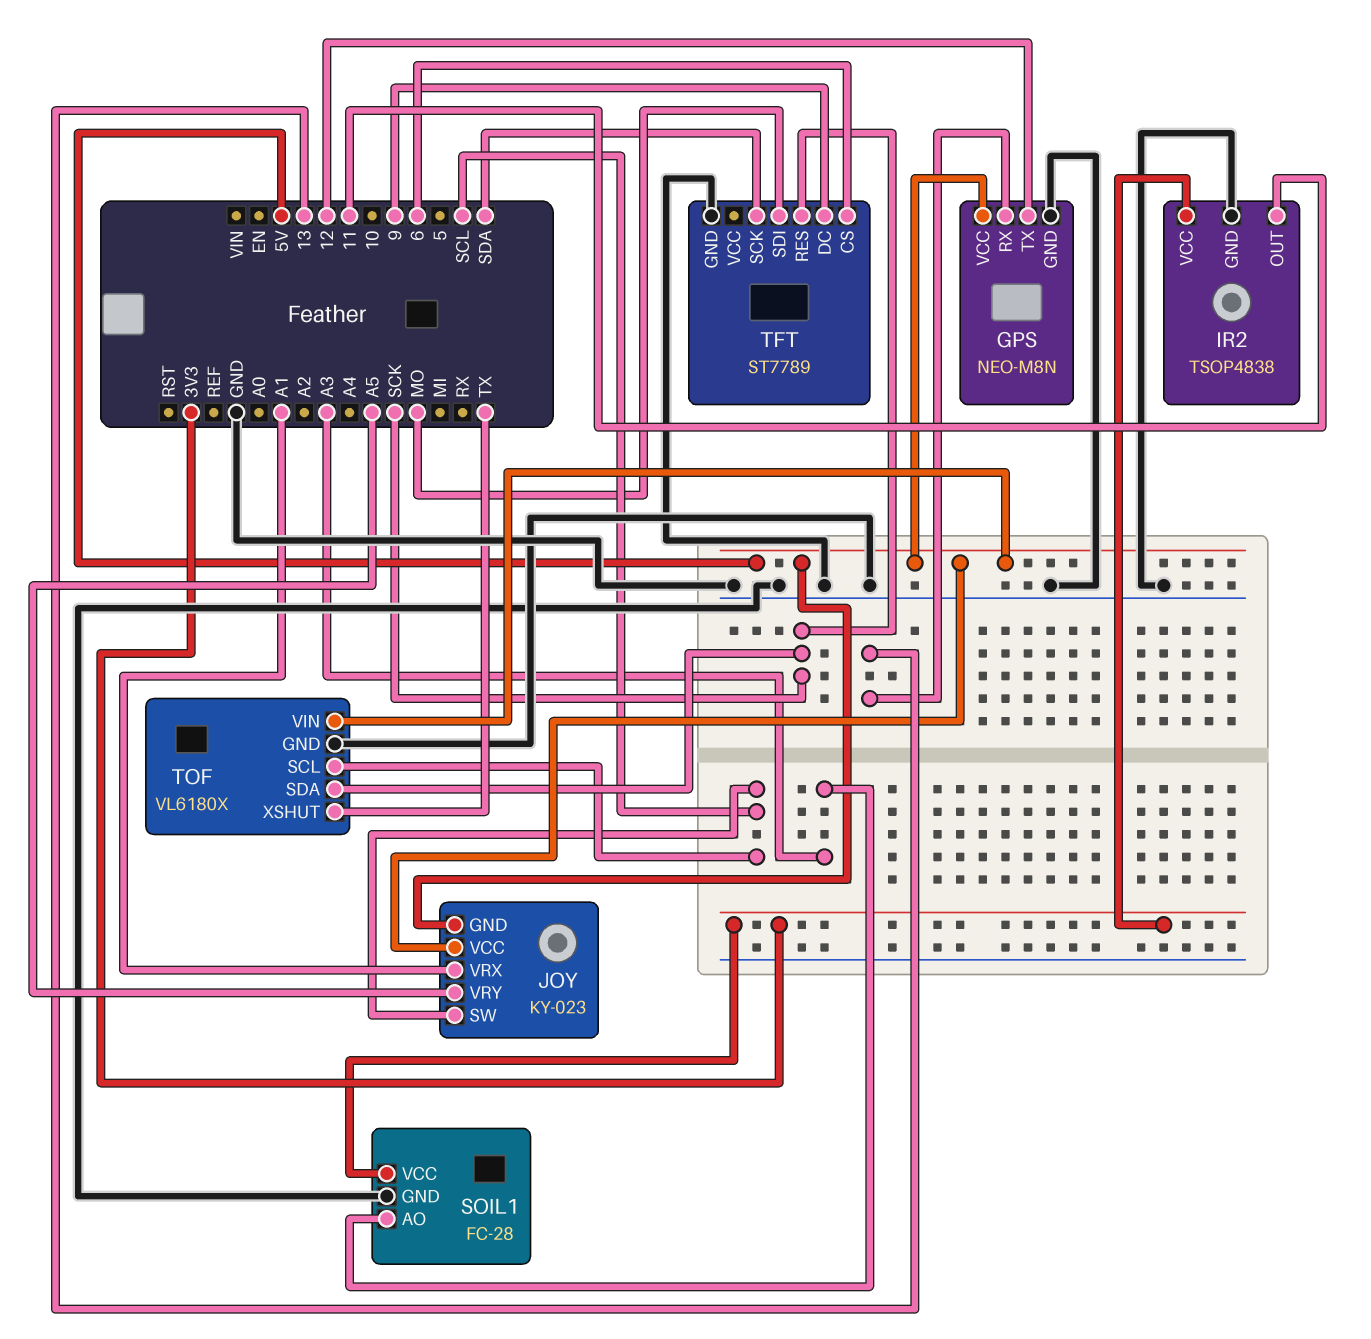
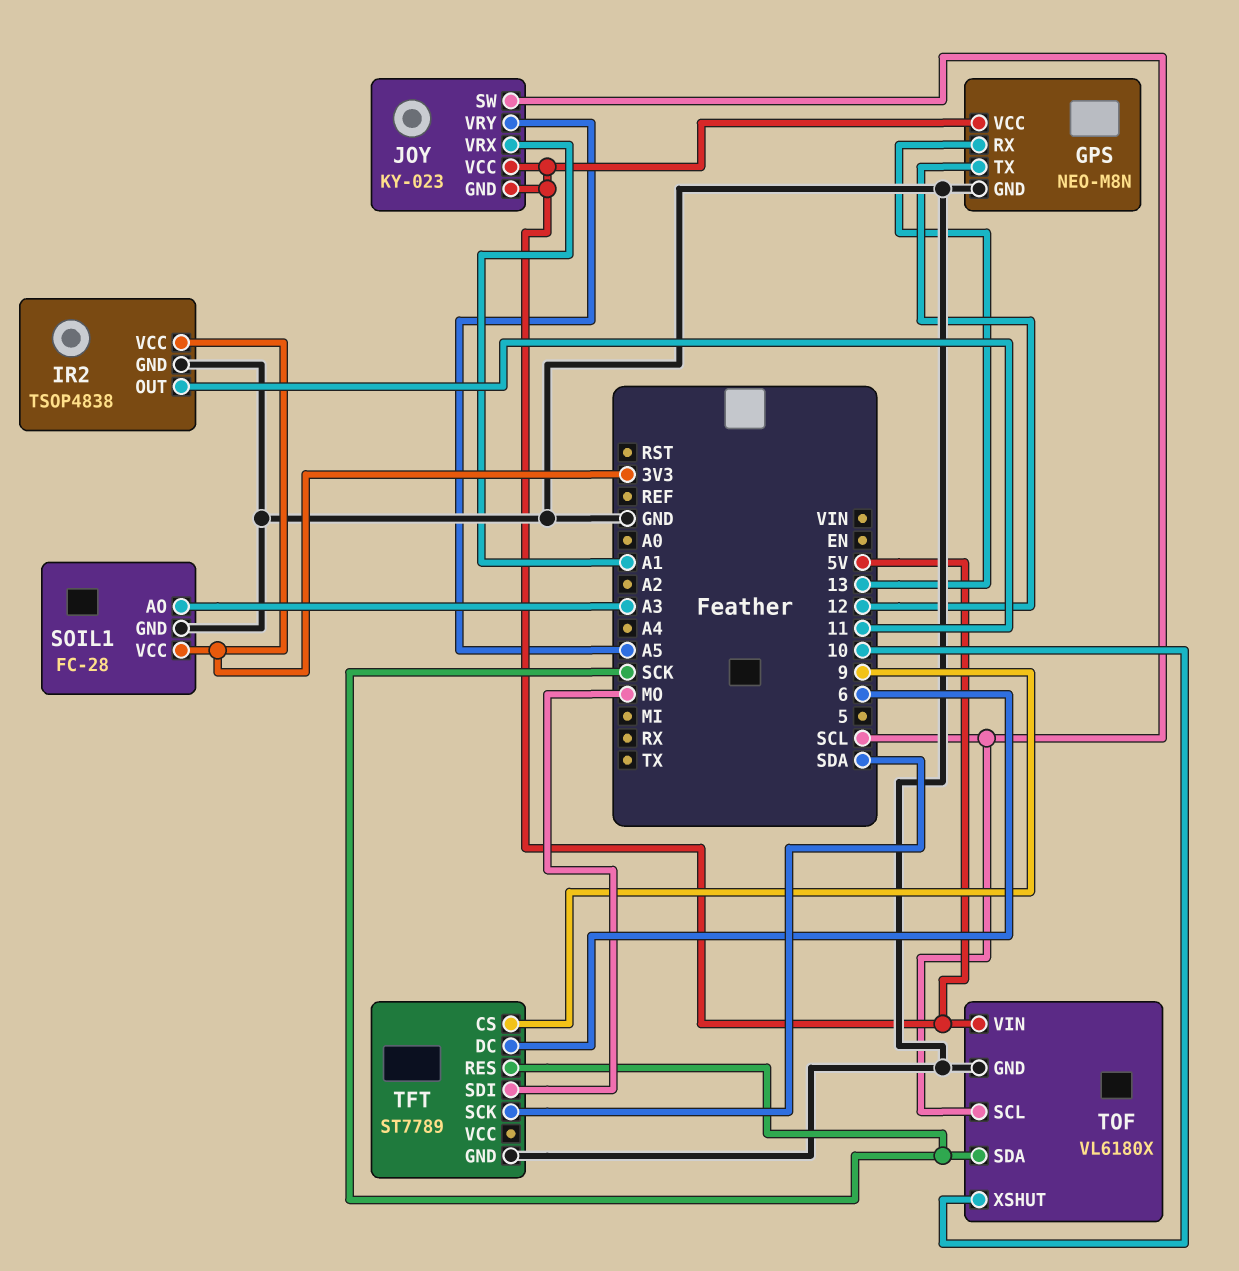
TFT pin CS: 6 -> 9
TFT pin DC: 9 -> 6
TOF pin XSHUT: TX -> 10

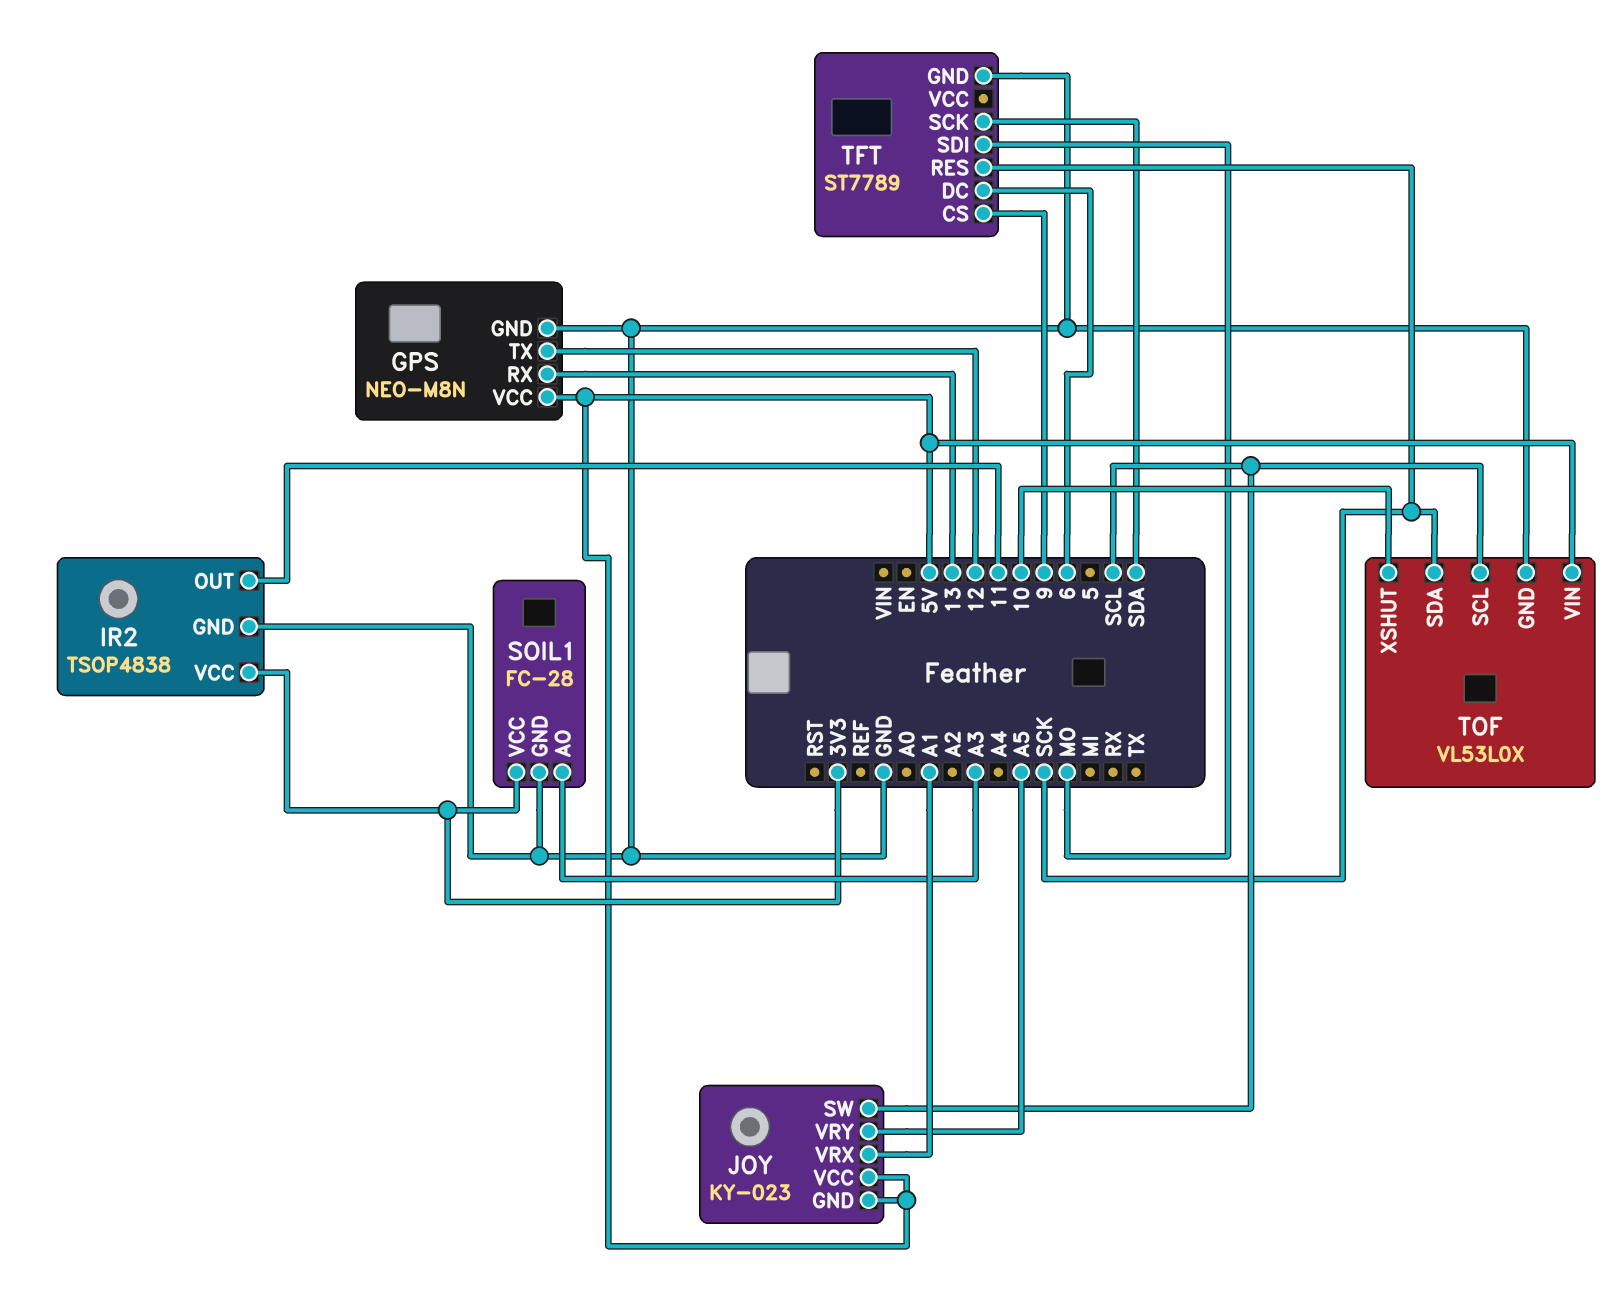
TOF: VL6180X -> VL53L0X

